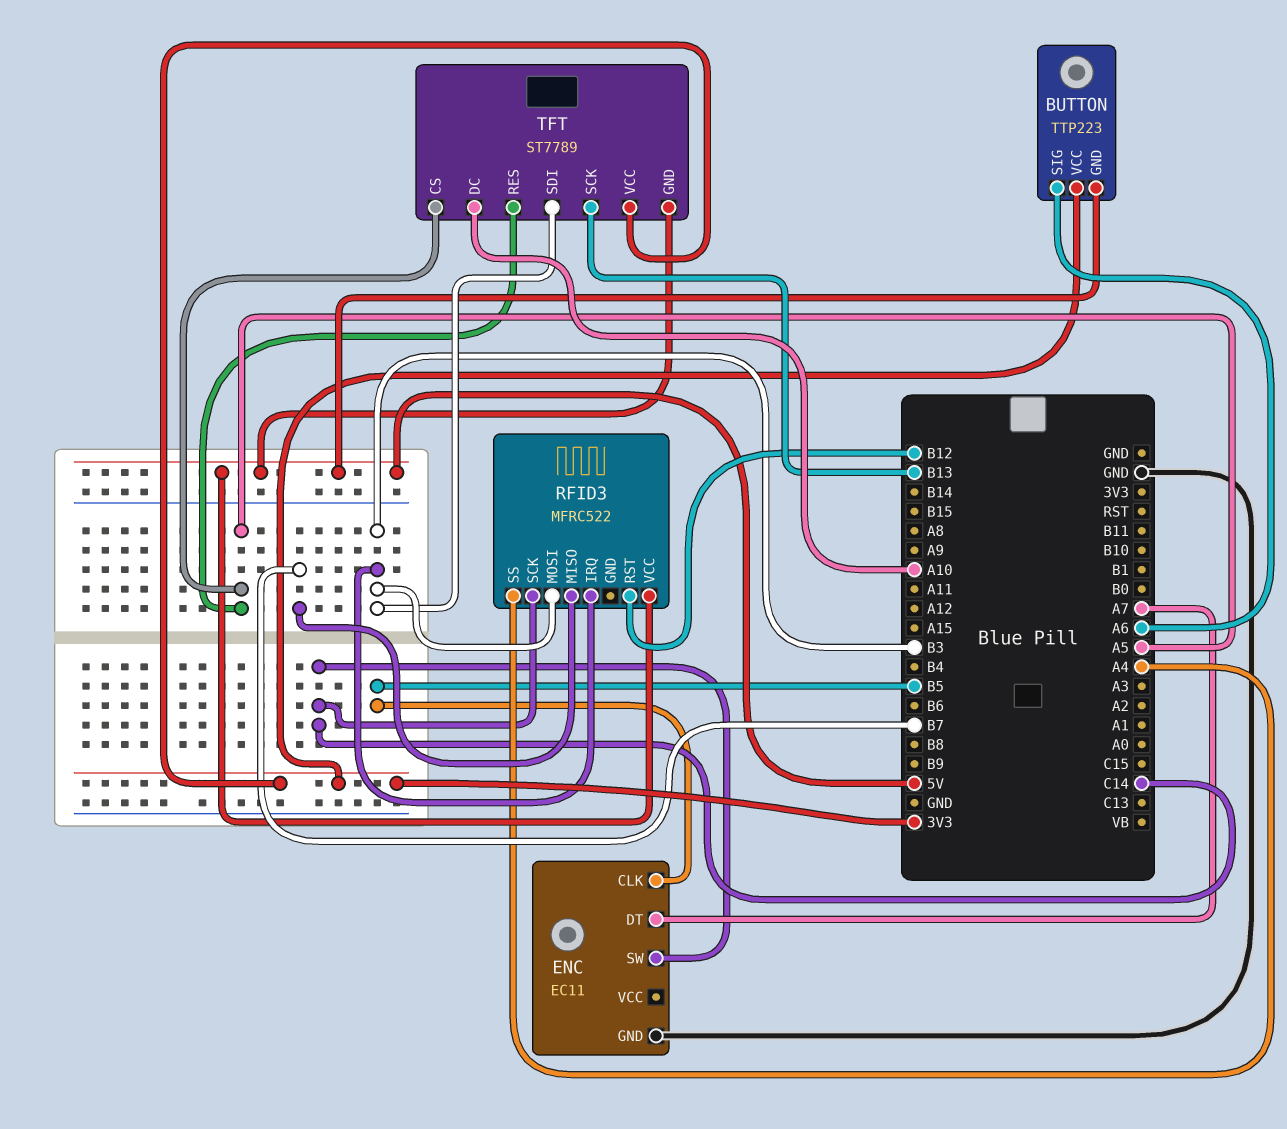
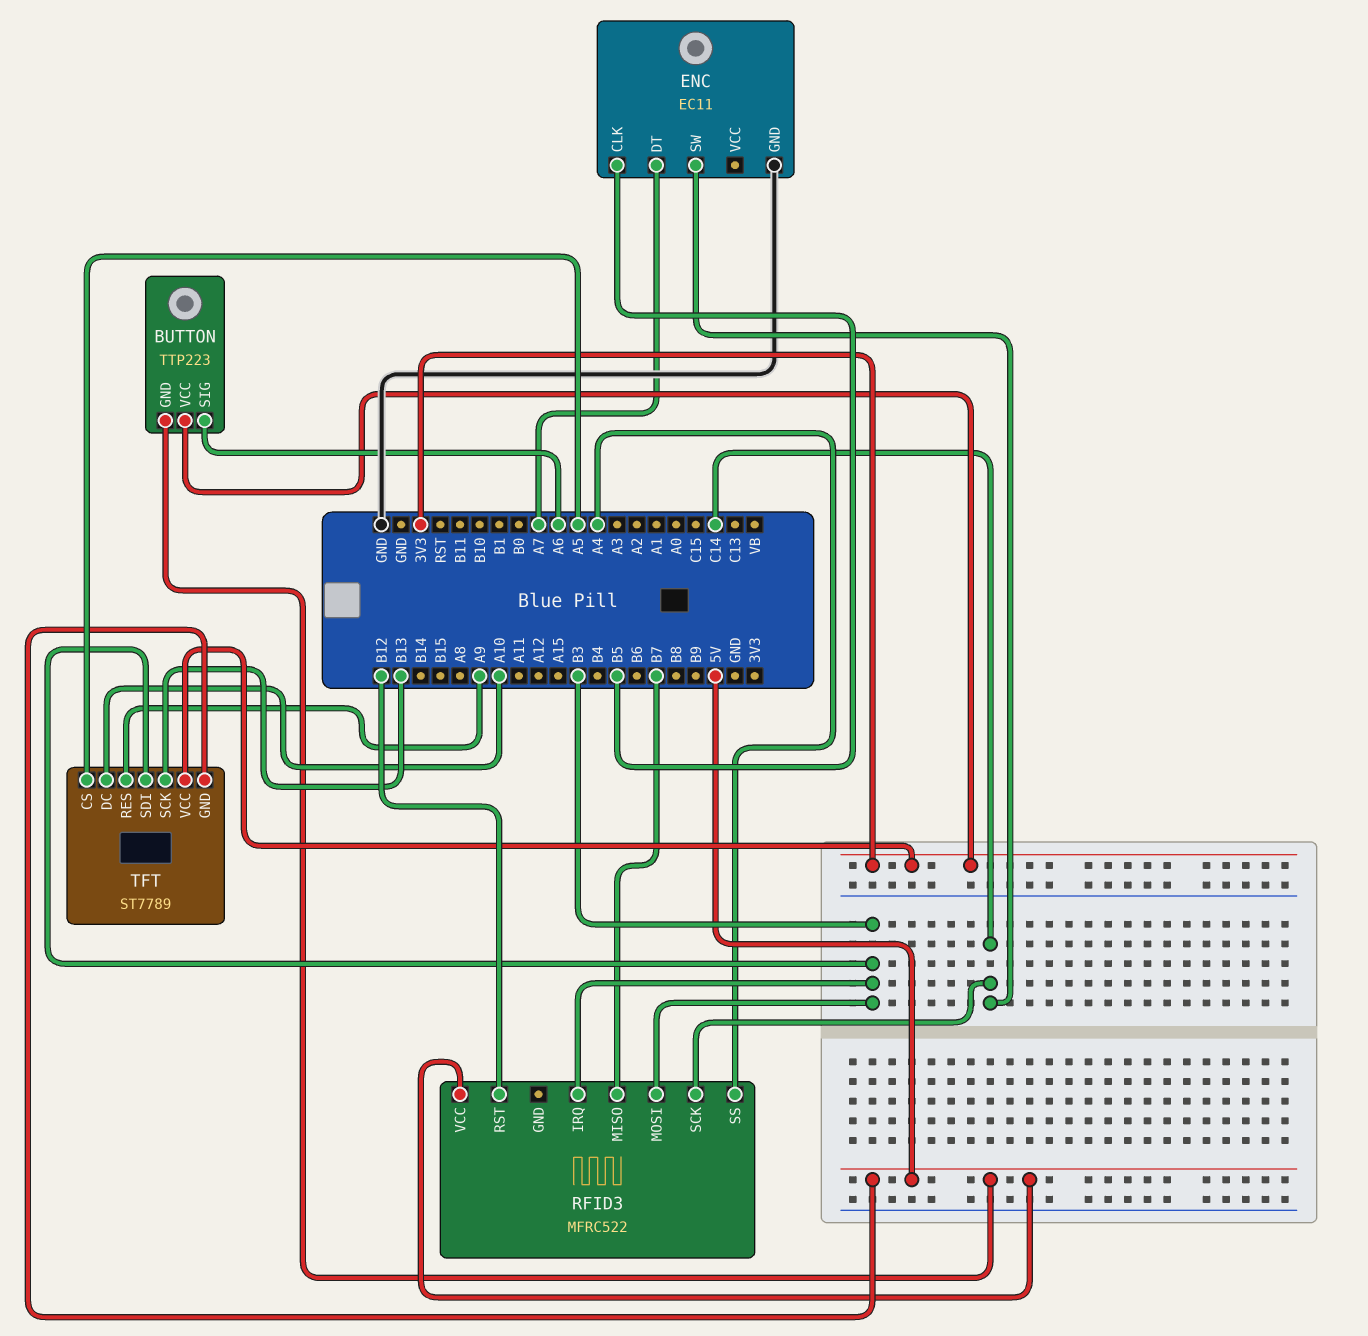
TFT pin RES: A5 -> A9

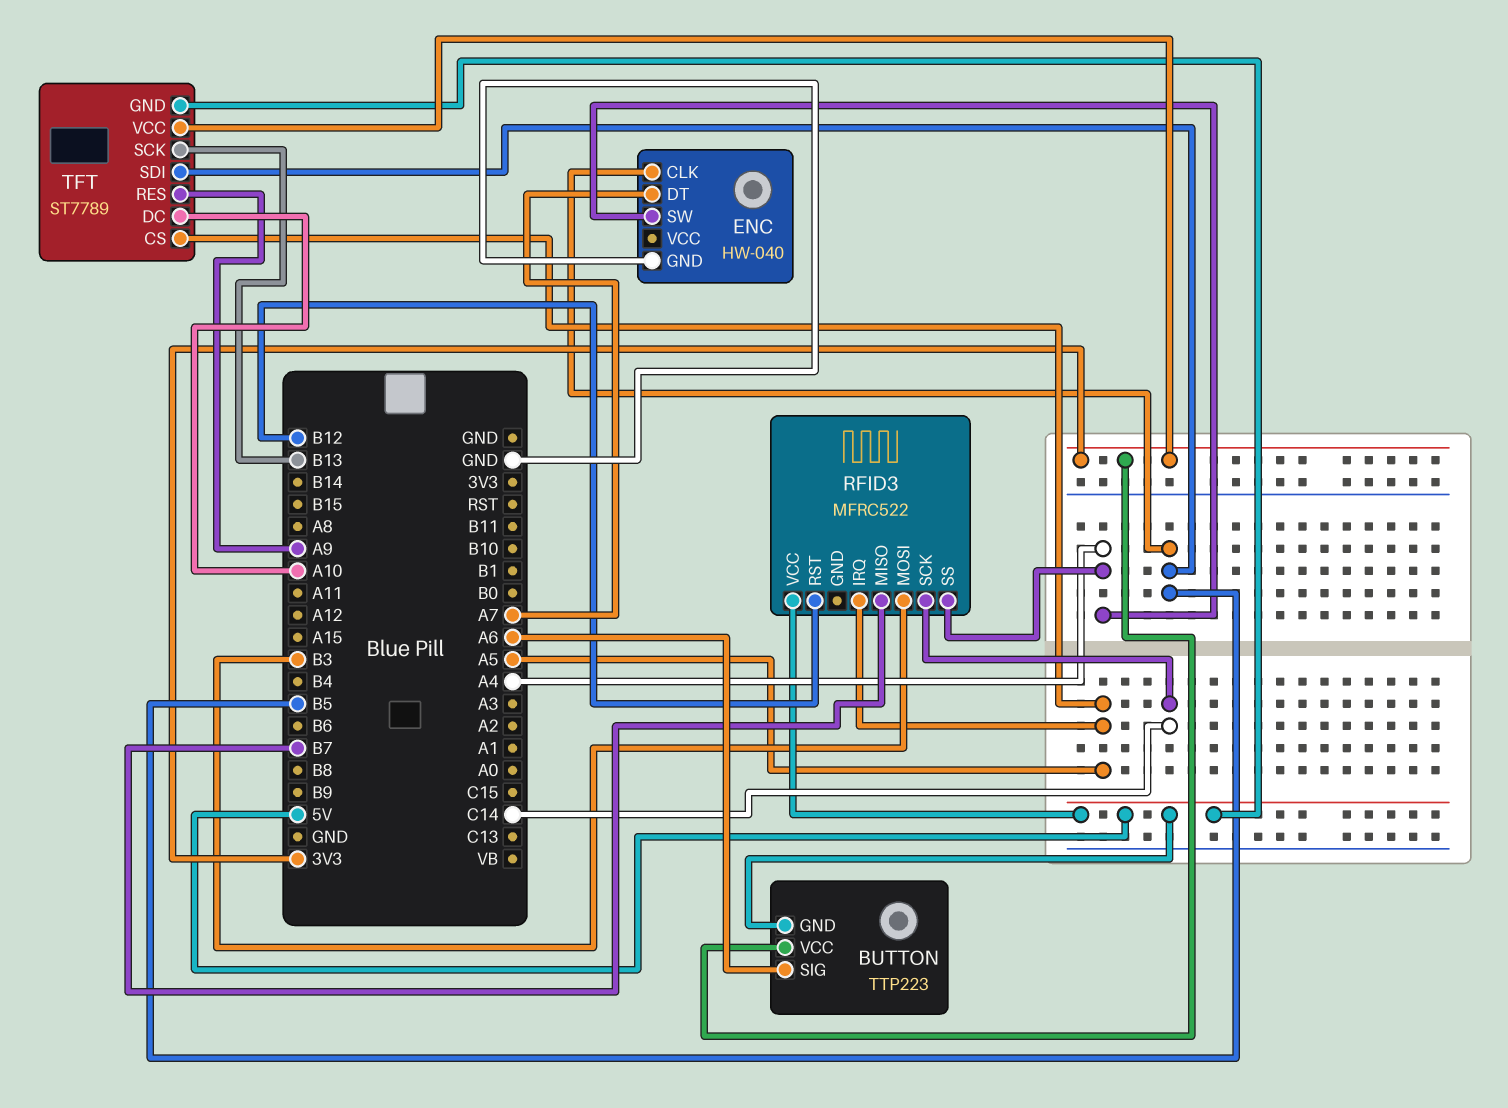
ENC: EC11 -> HW-040
ENC pin SW: C14 -> A4
RFID3 pin IRQ: B3 -> A5
TFT pin SDI: B3 -> B5

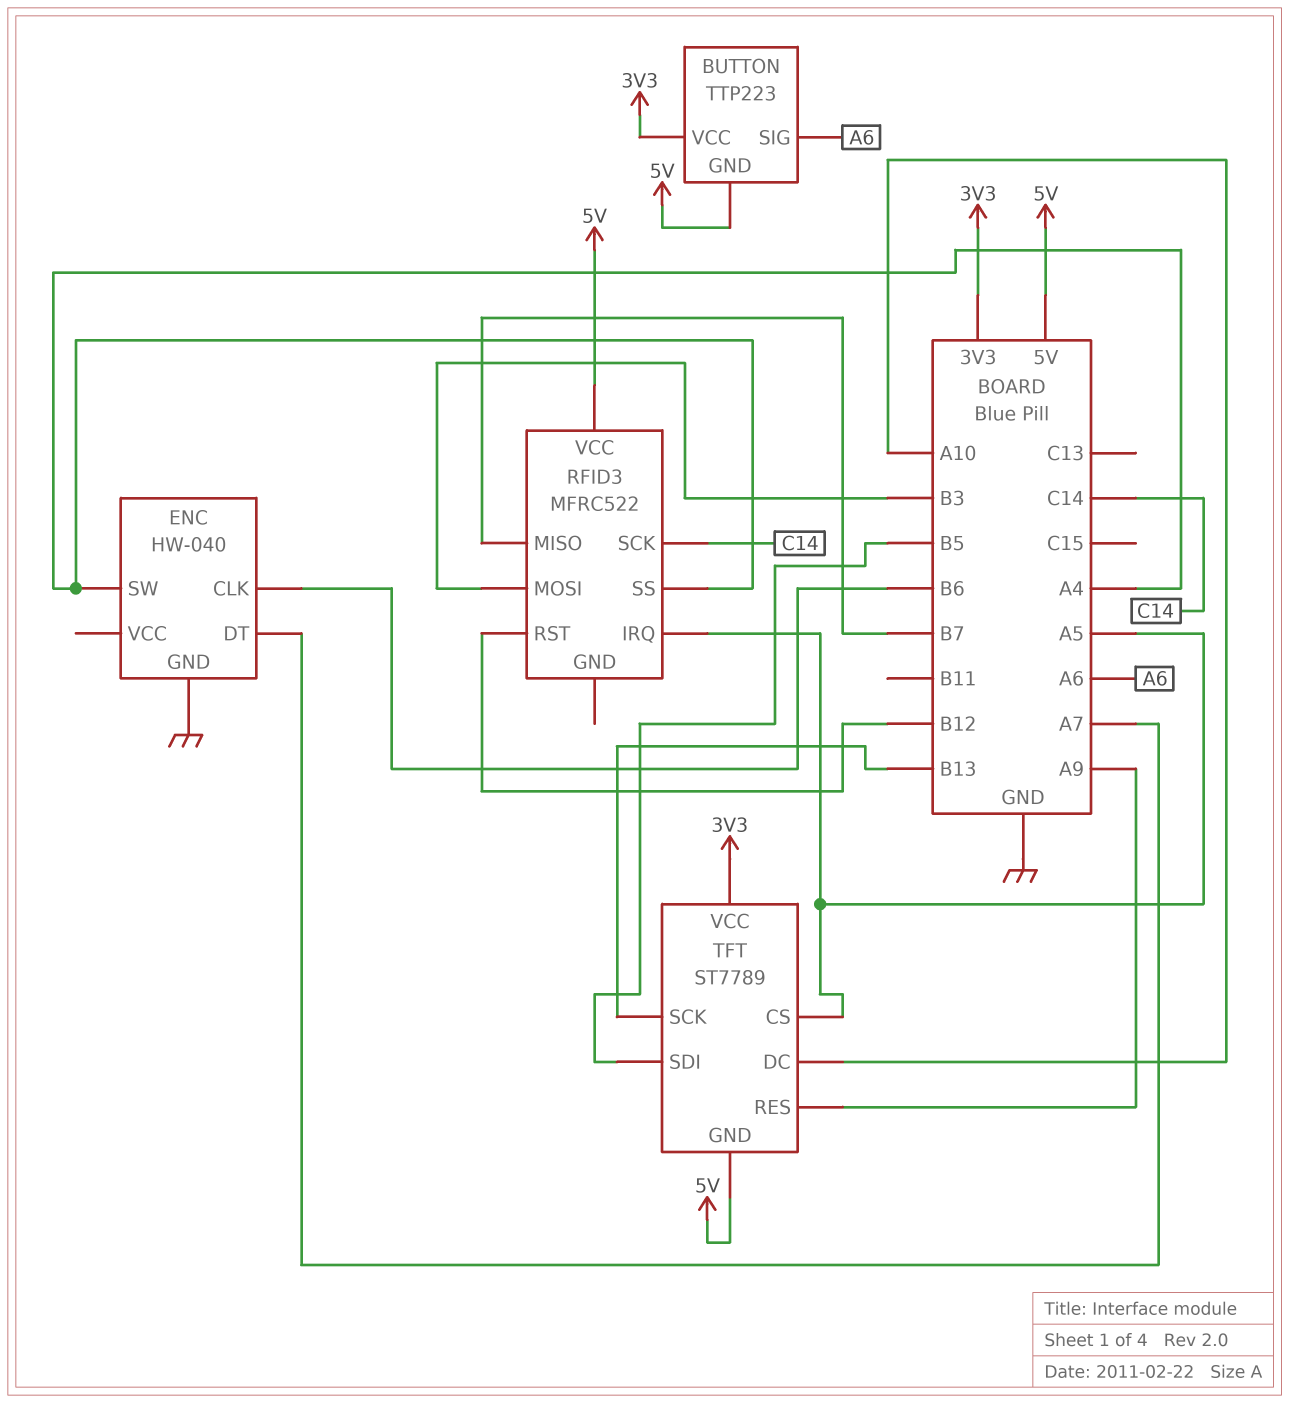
ENC pin CLK: B5 -> B6

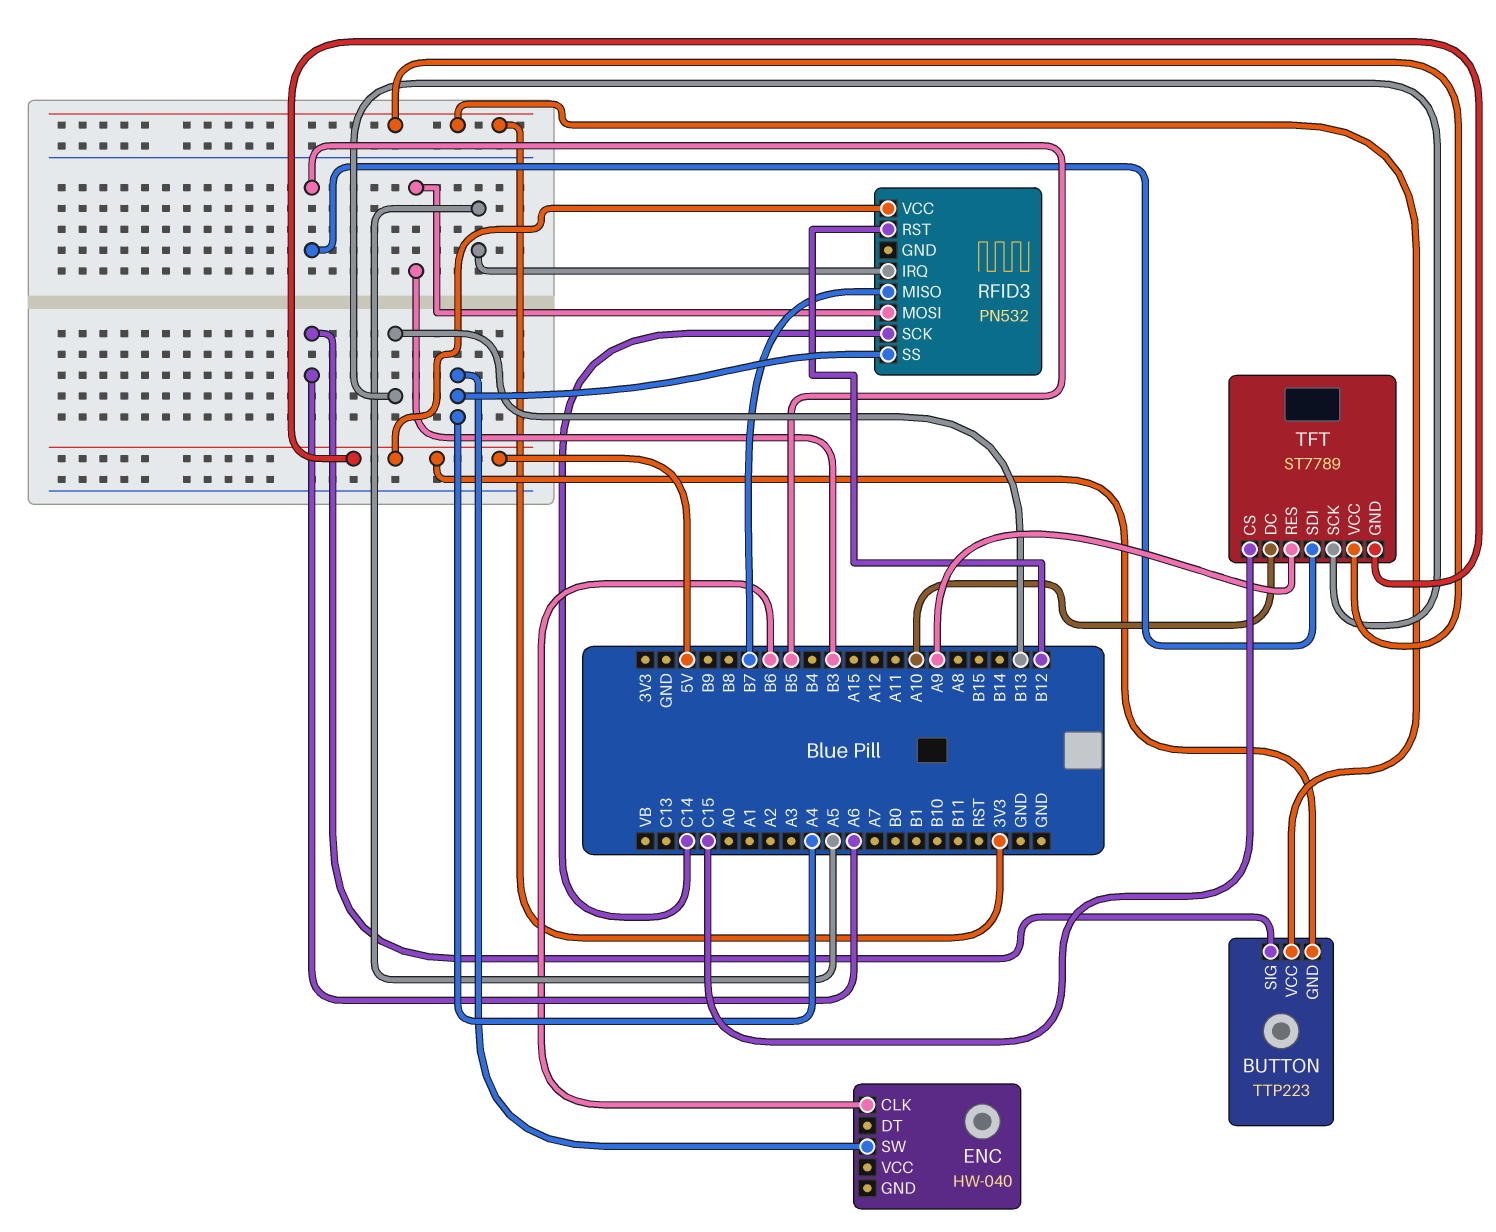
ENC pin DT: A7 -> none
ENC pin GND: GND -> none
RFID3: MFRC522 -> PN532
TFT pin CS: A5 -> C15

